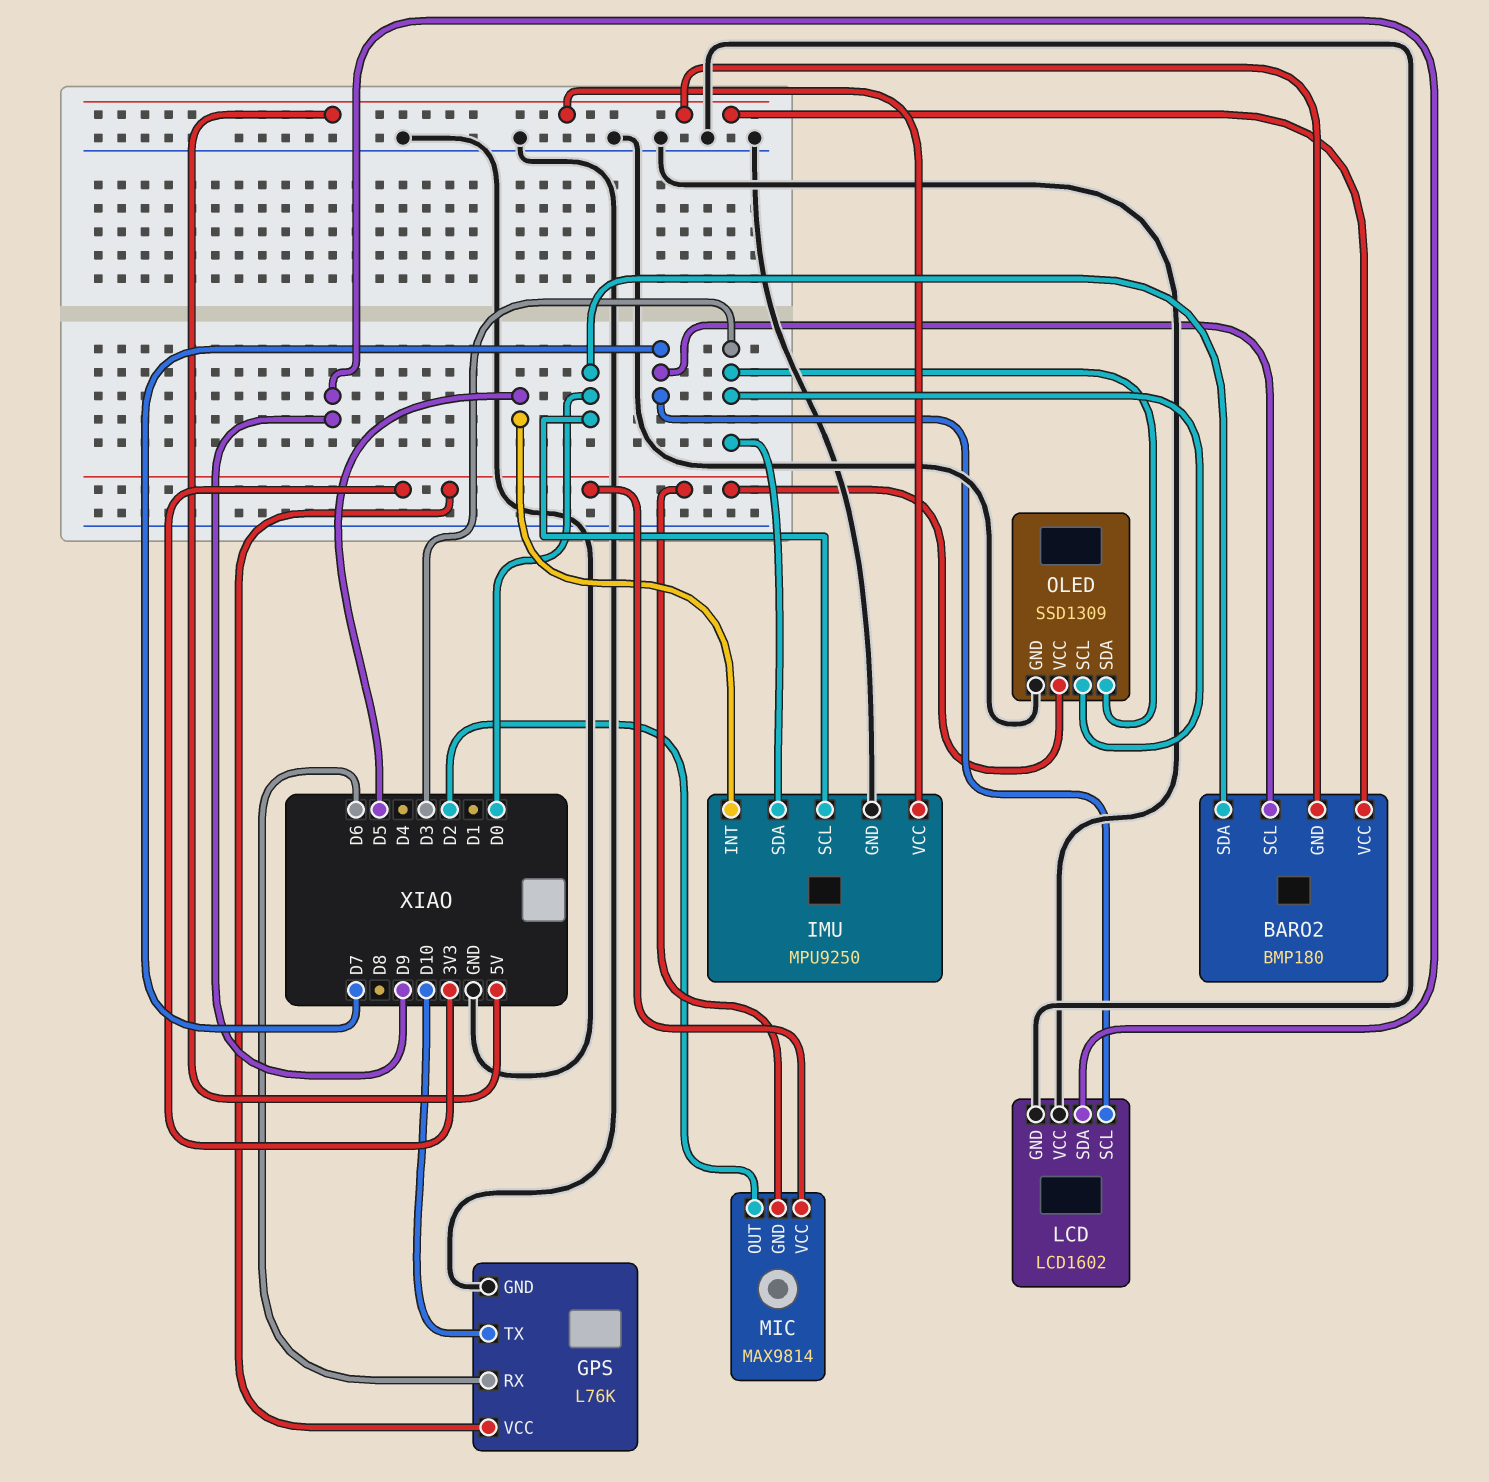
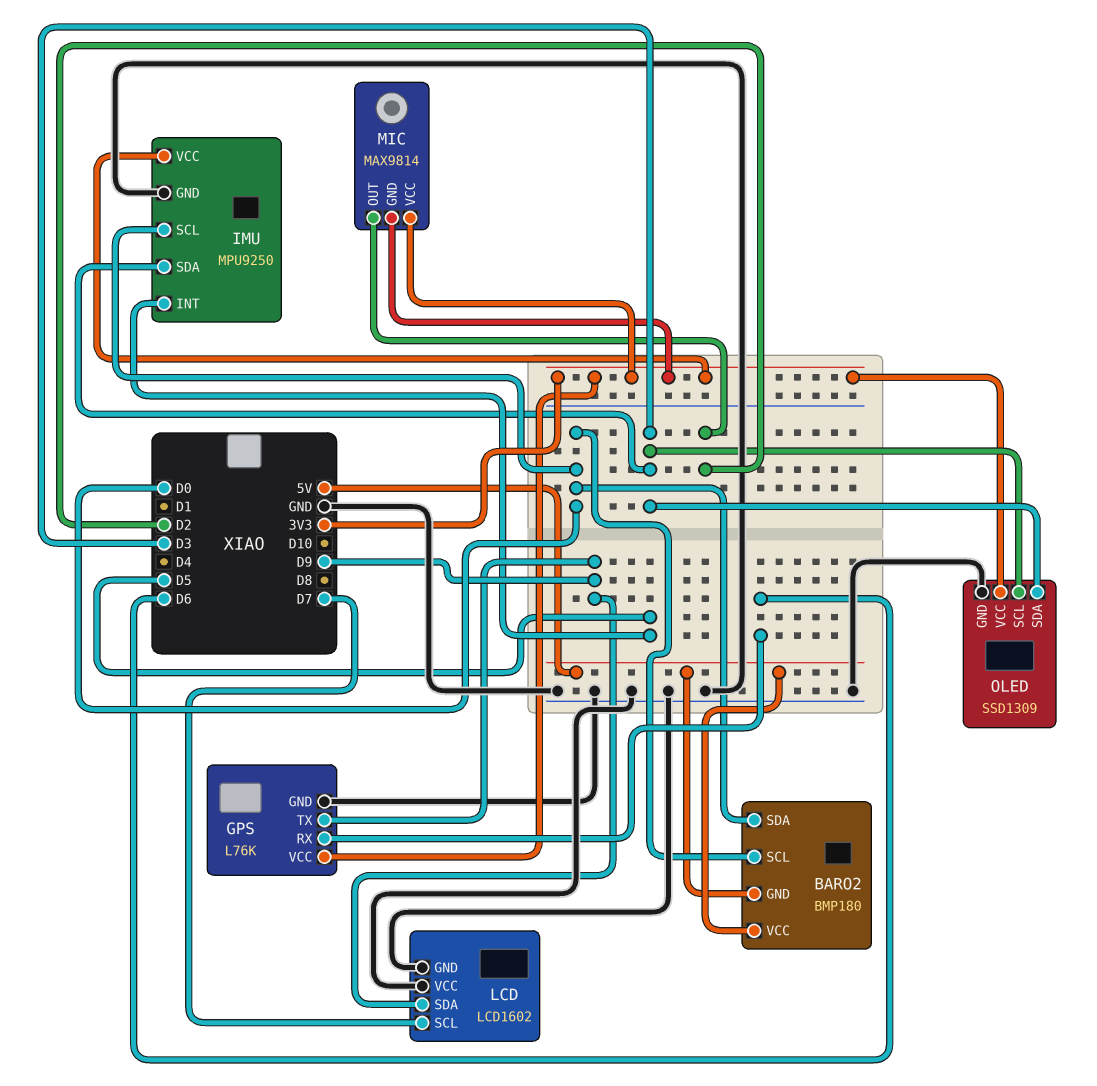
BARO2 pin SCL: D7 -> D0
GPS pin TX: D10 -> D9
IMU pin VCC: 5V -> 3V3

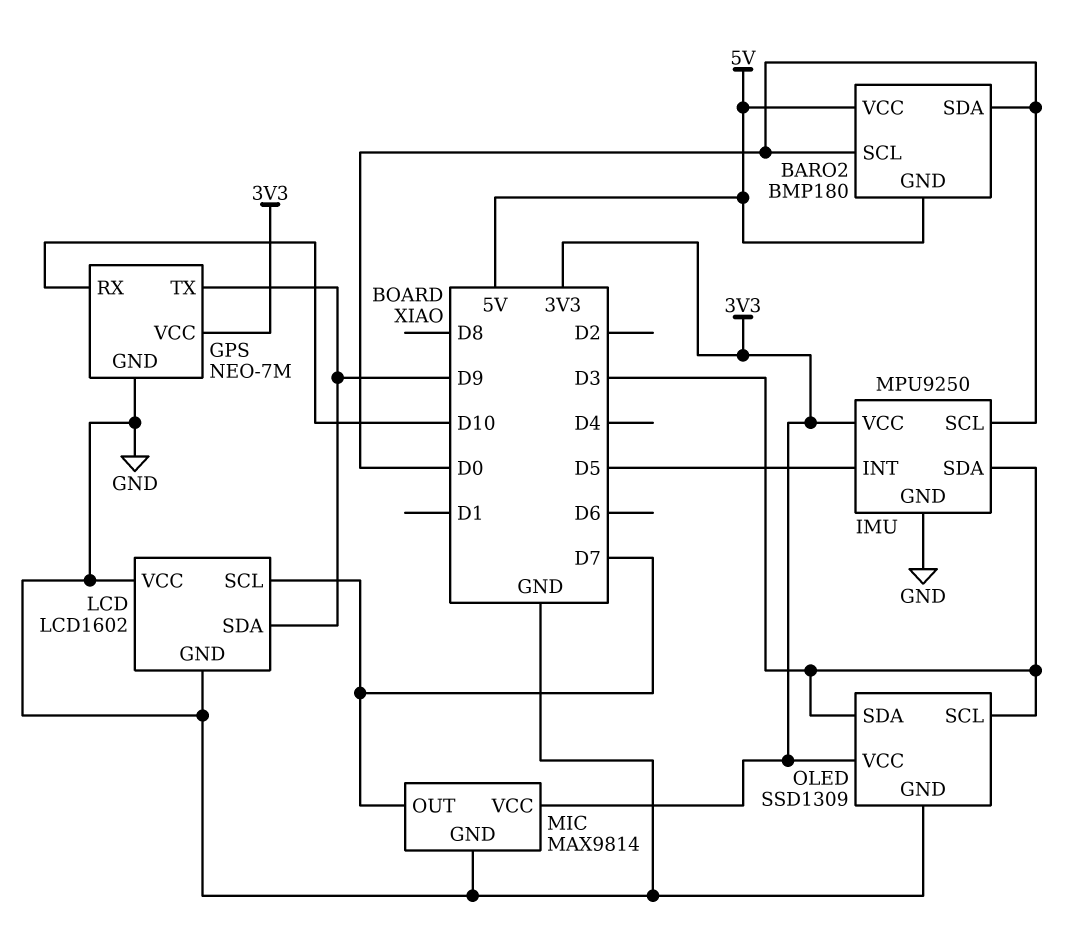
GPS: L76K -> NEO-7M
GPS pin RX: D6 -> D10
MIC pin GND: 3V3 -> GND
MIC pin OUT: D2 -> D7

